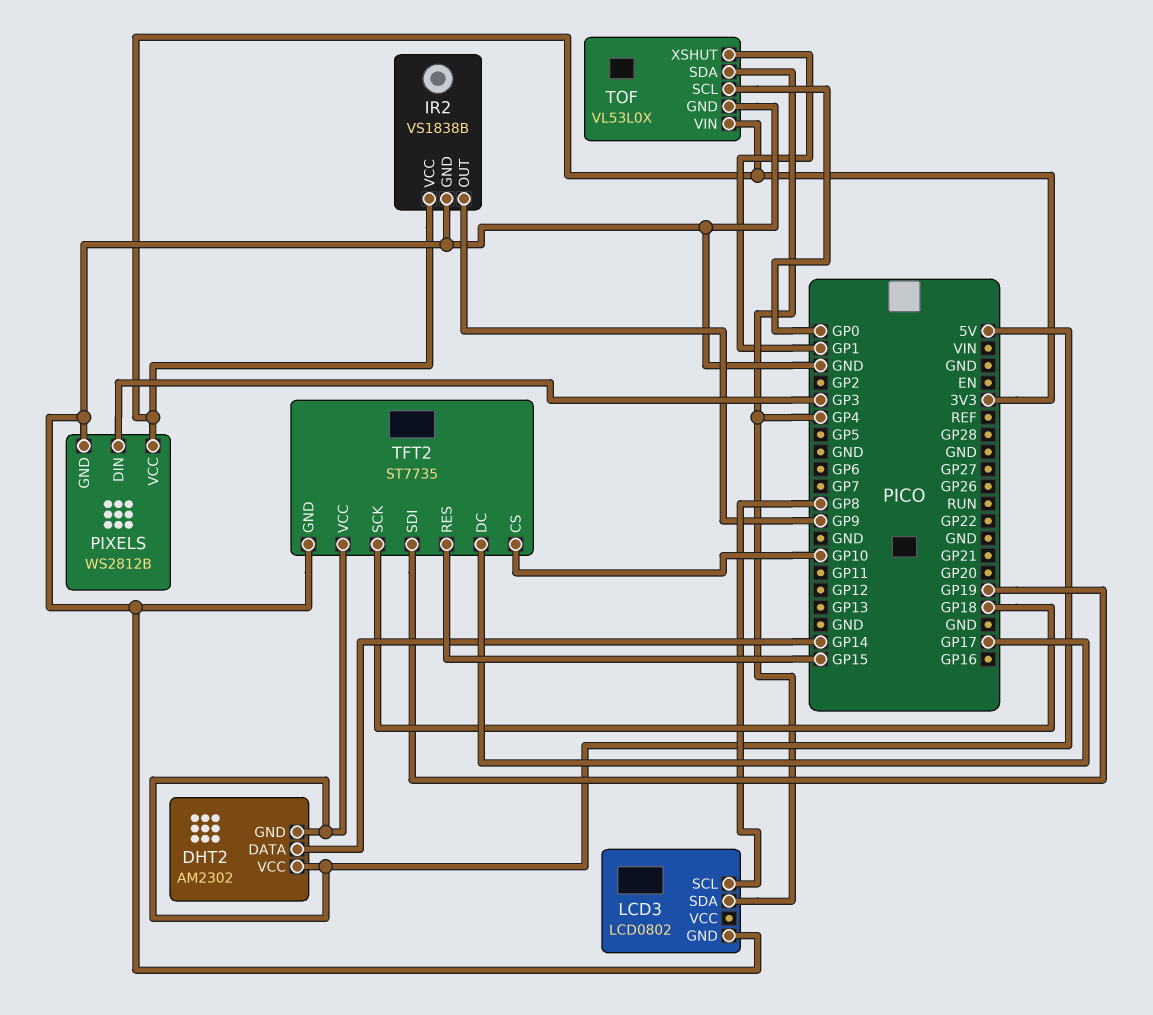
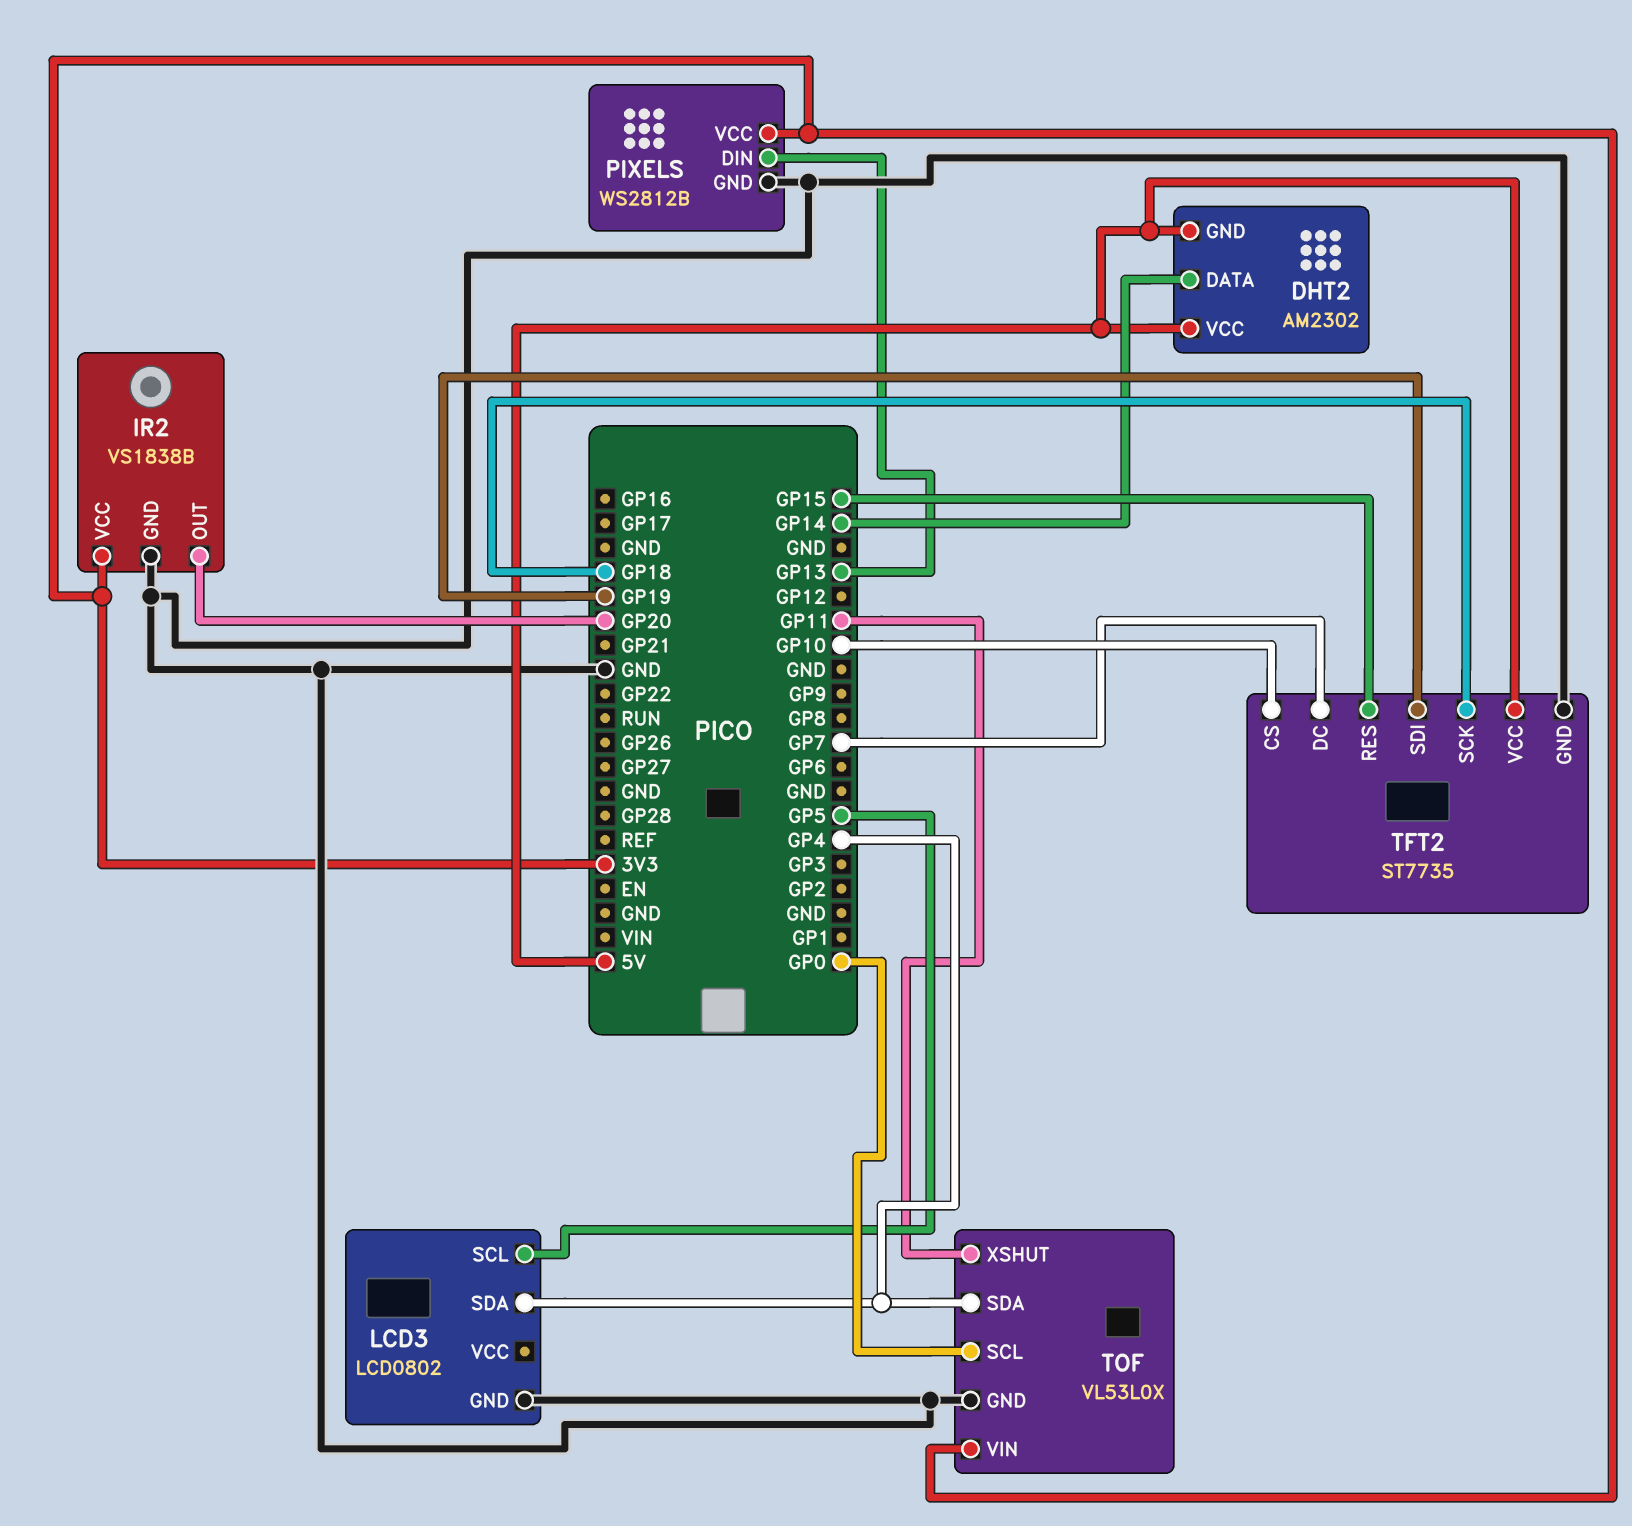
IR2 pin OUT: GP9 -> GP20
LCD3 pin SCL: GP8 -> GP5
PIXELS pin DIN: GP3 -> GP13
TFT2 pin DC: GP17 -> GP7
TOF pin XSHUT: GP1 -> GP11

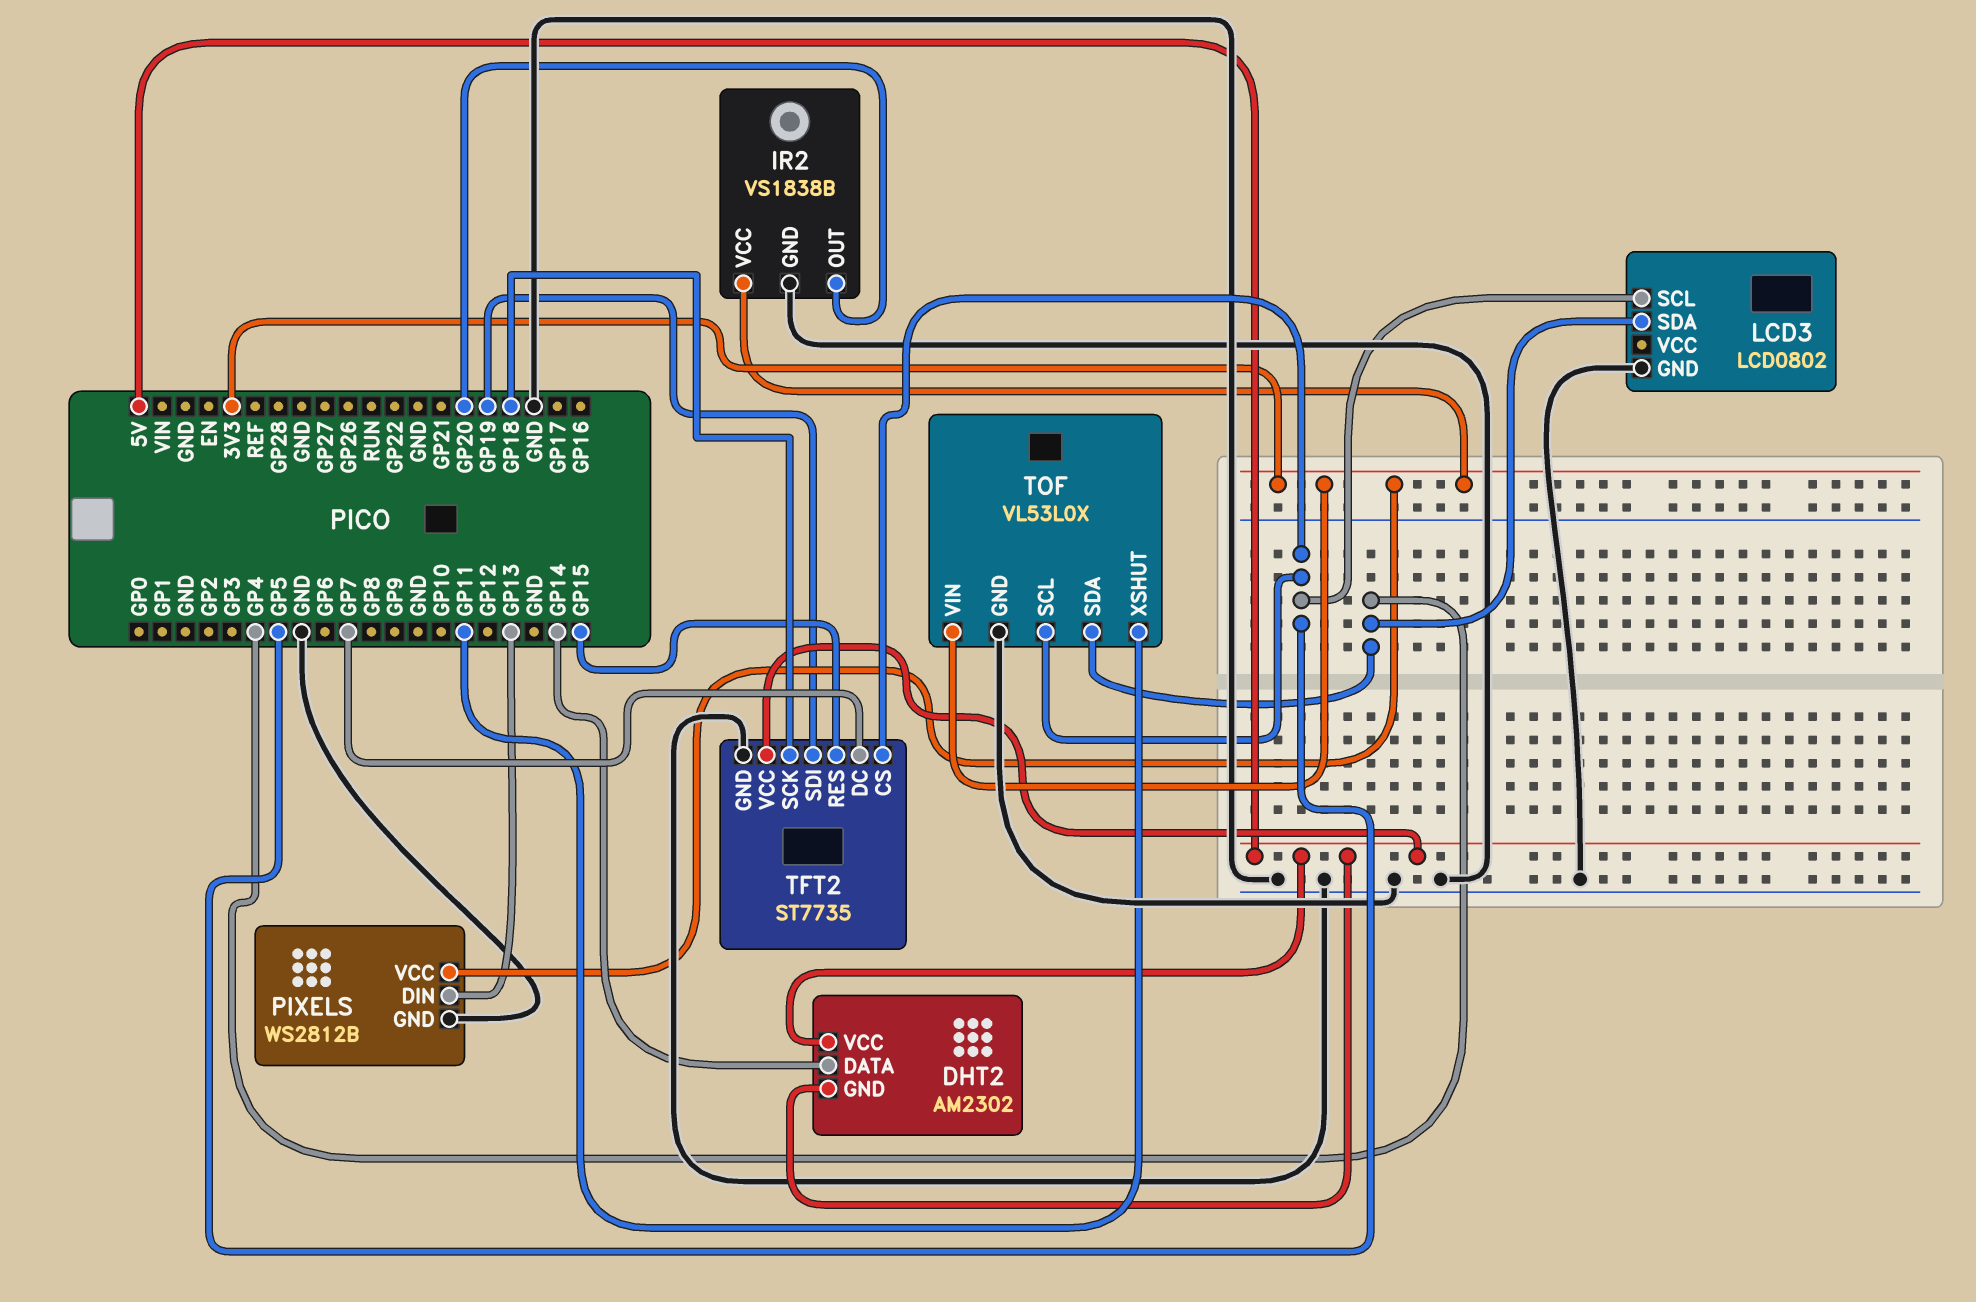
TFT2 pin CS: GP10 -> GP5
TOF pin SCL: GP0 -> GP5

